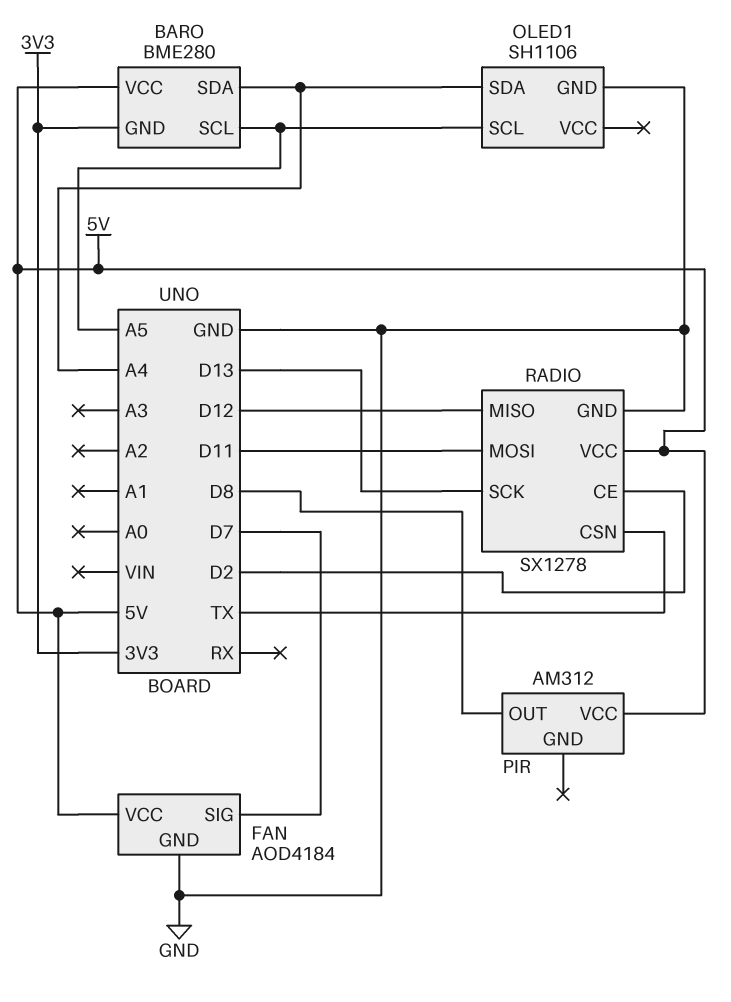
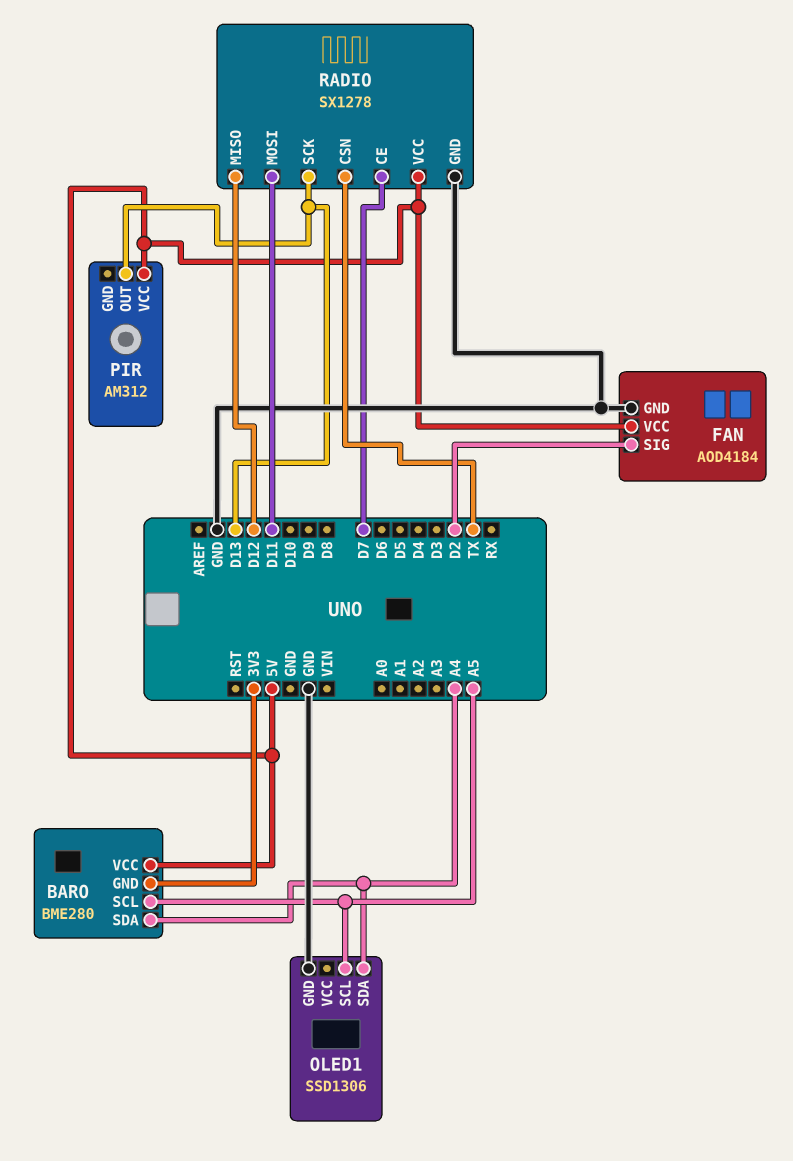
FAN pin SIG: D7 -> D2
OLED1: SH1106 -> SSD1306
PIR pin OUT: D8 -> D13
RADIO pin CE: D2 -> D7

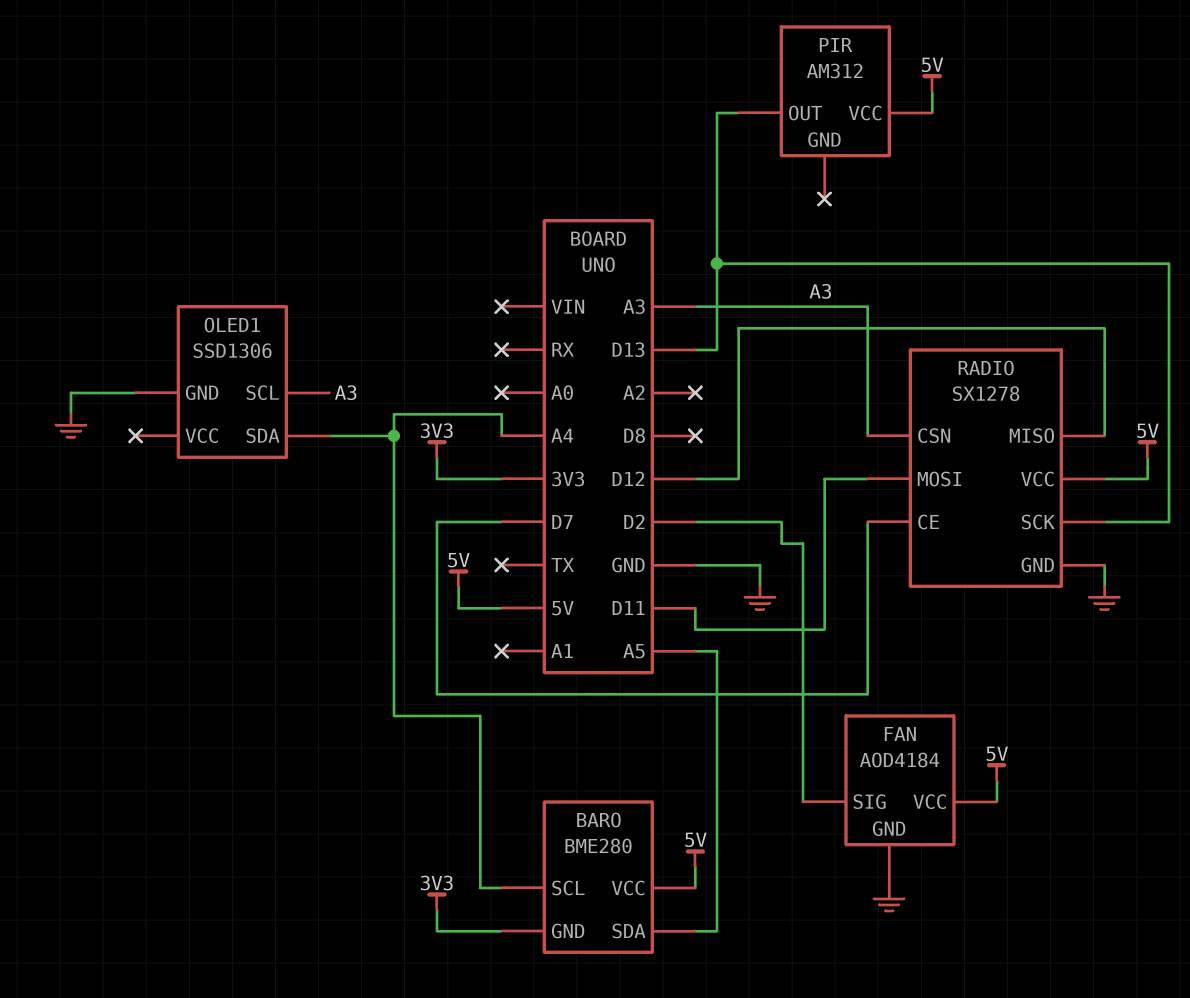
BARO pin SCL: A5 -> A4
BARO pin SDA: A4 -> A5
OLED1 pin SCL: A5 -> A3
RADIO pin CSN: TX -> A3

